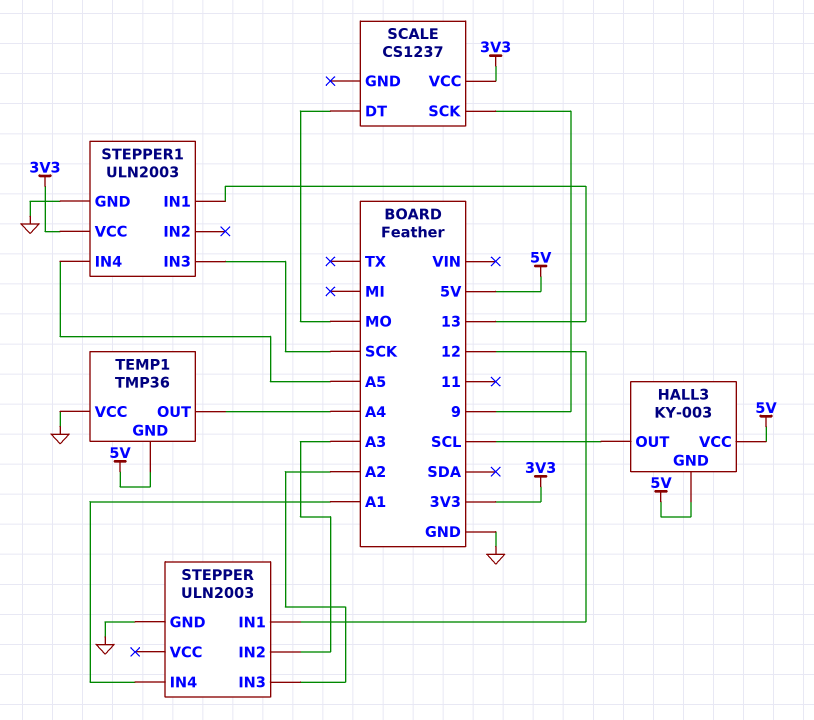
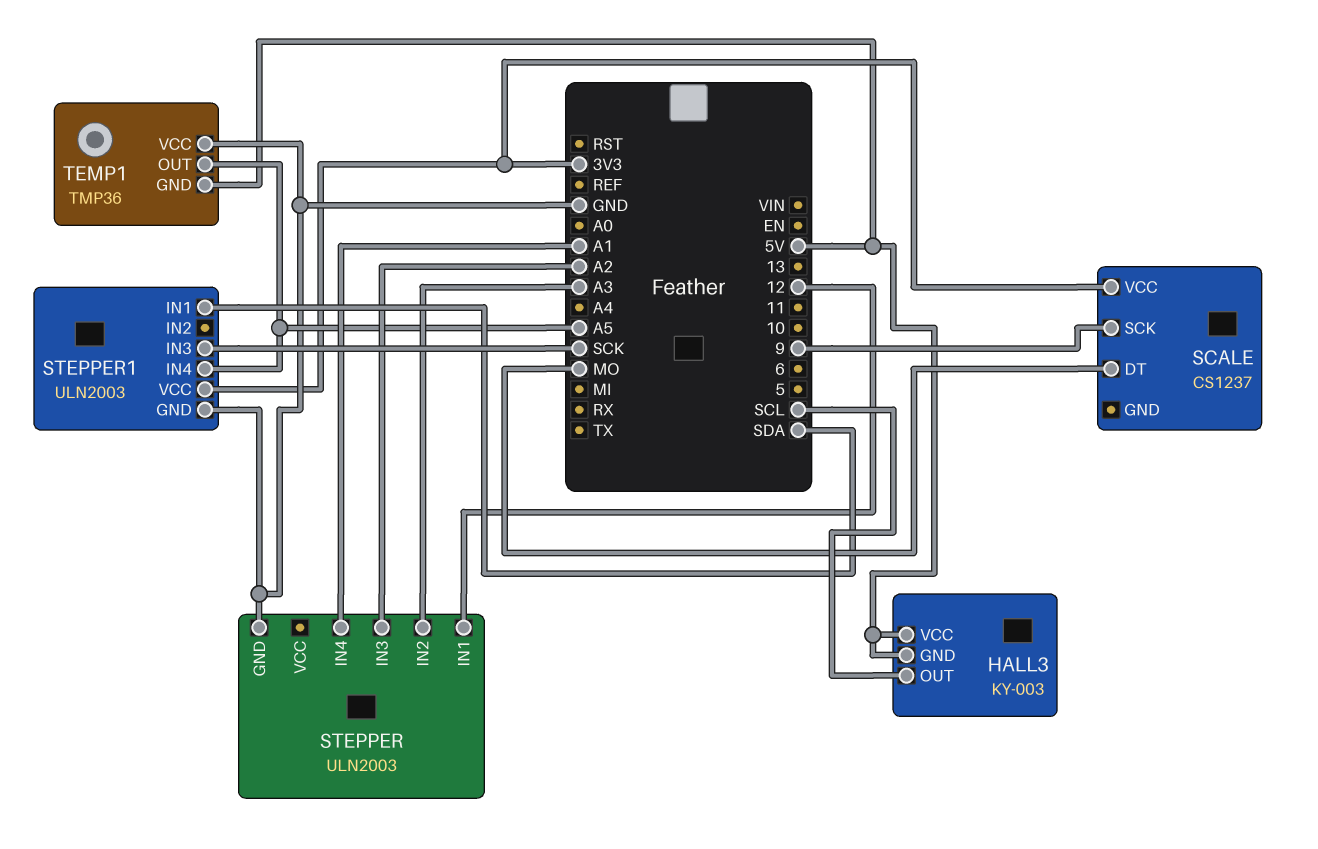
STEPPER1 pin IN1: 13 -> SDA
TEMP1 pin OUT: A4 -> A5

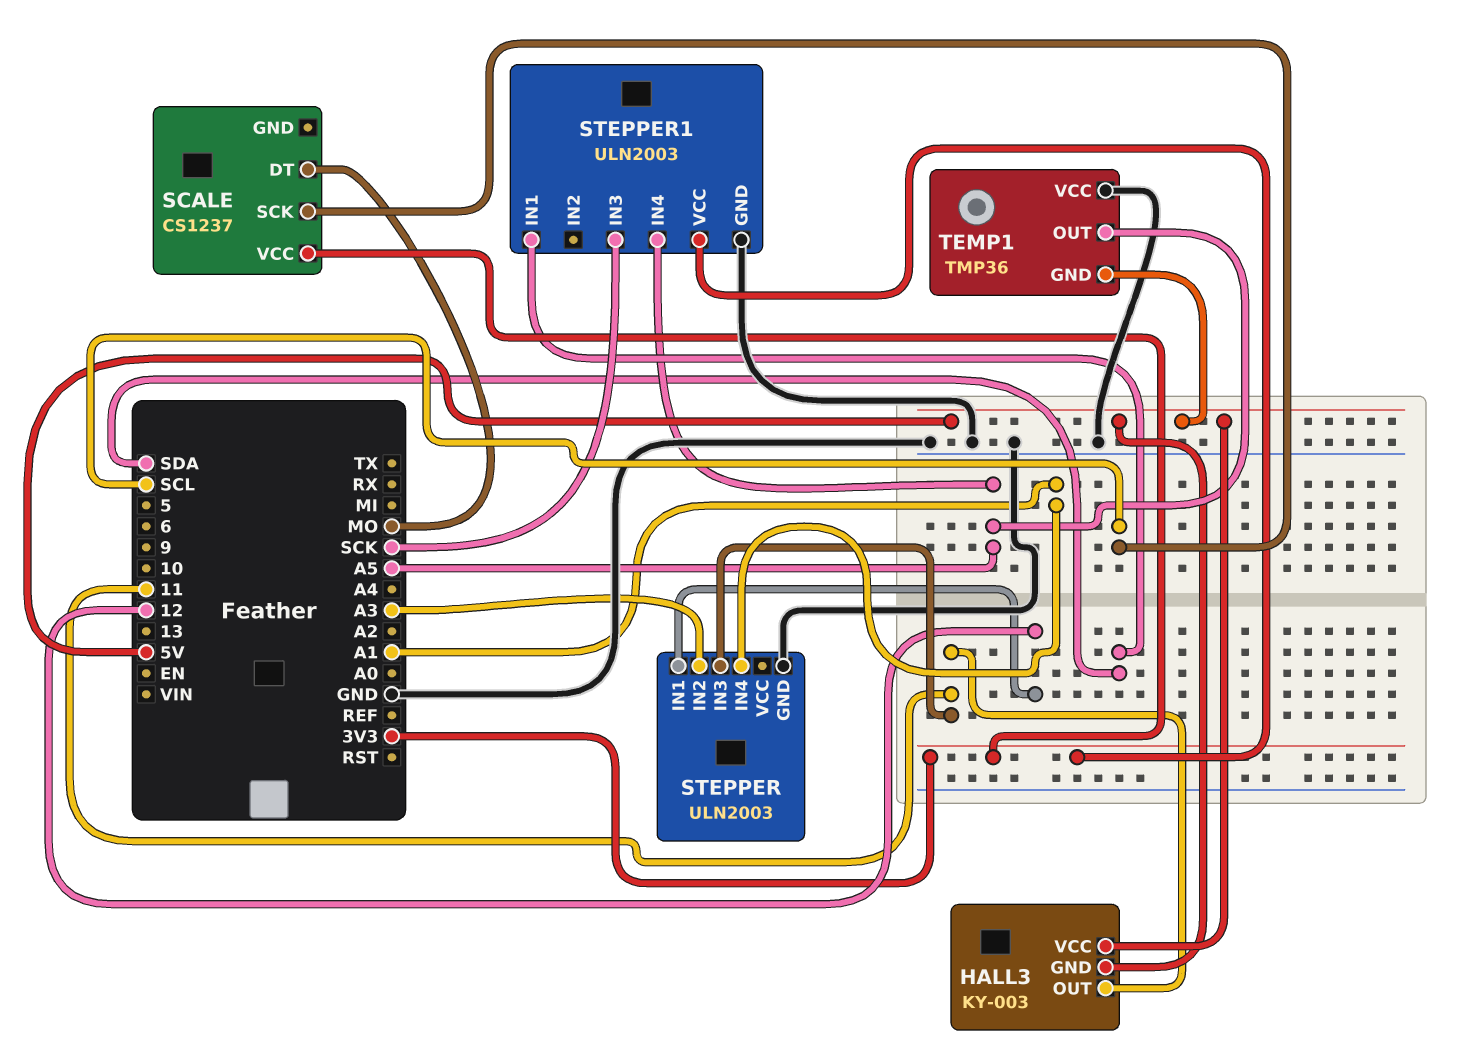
HALL3 pin OUT: SCL -> 11
SCALE pin SCK: 9 -> SCL
STEPPER pin IN3: A2 -> 11

